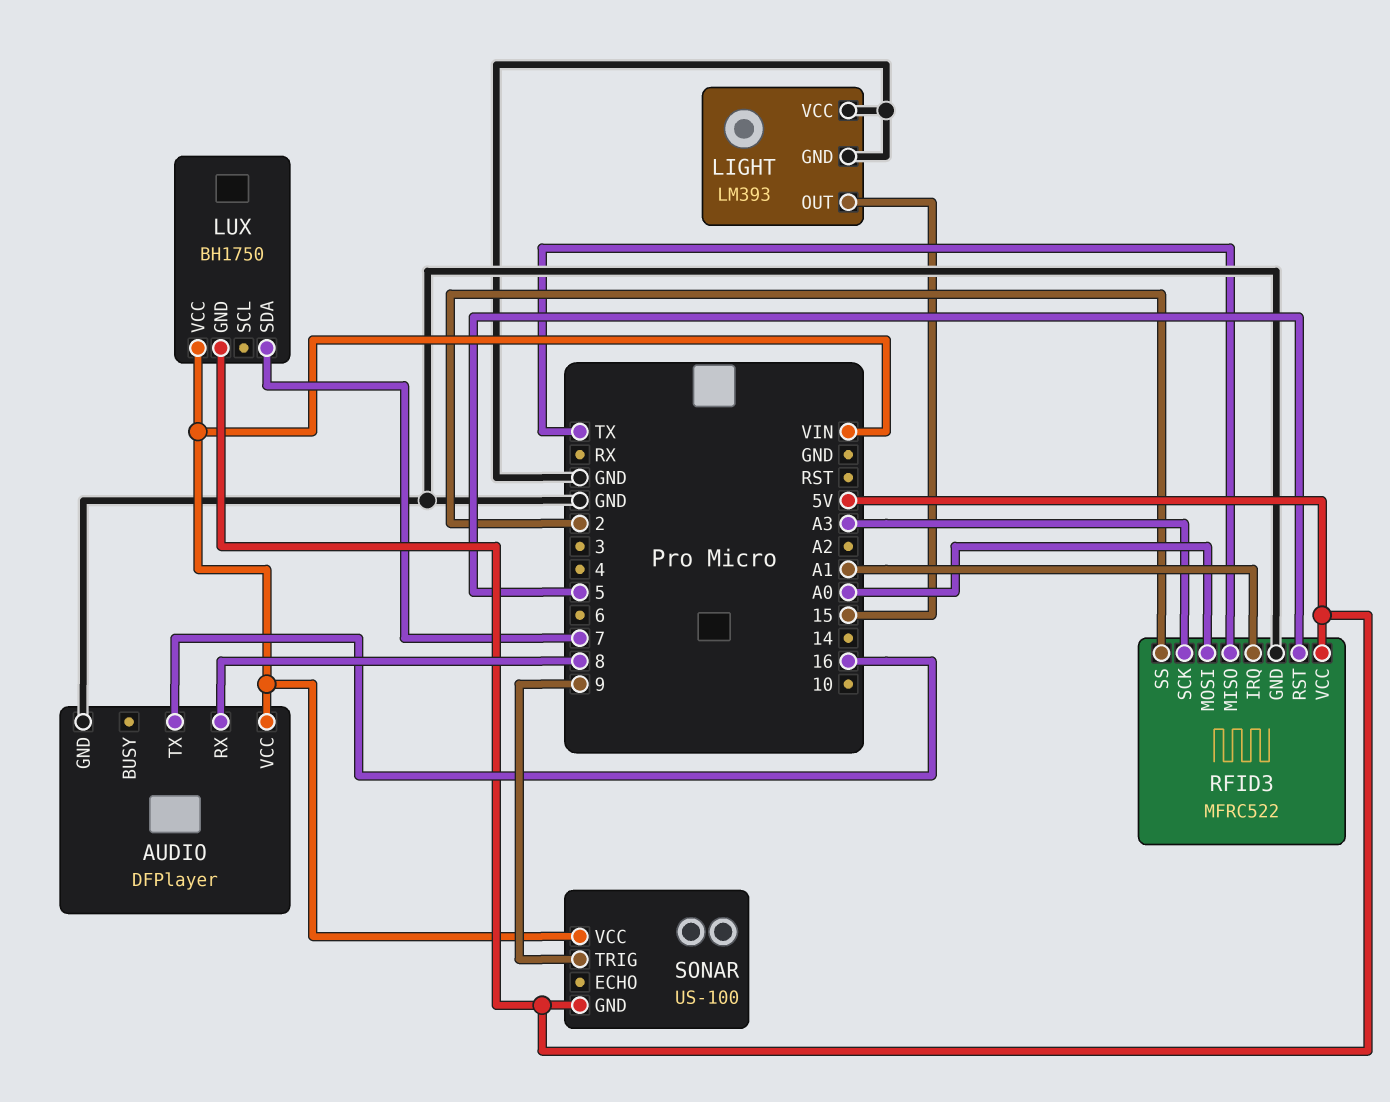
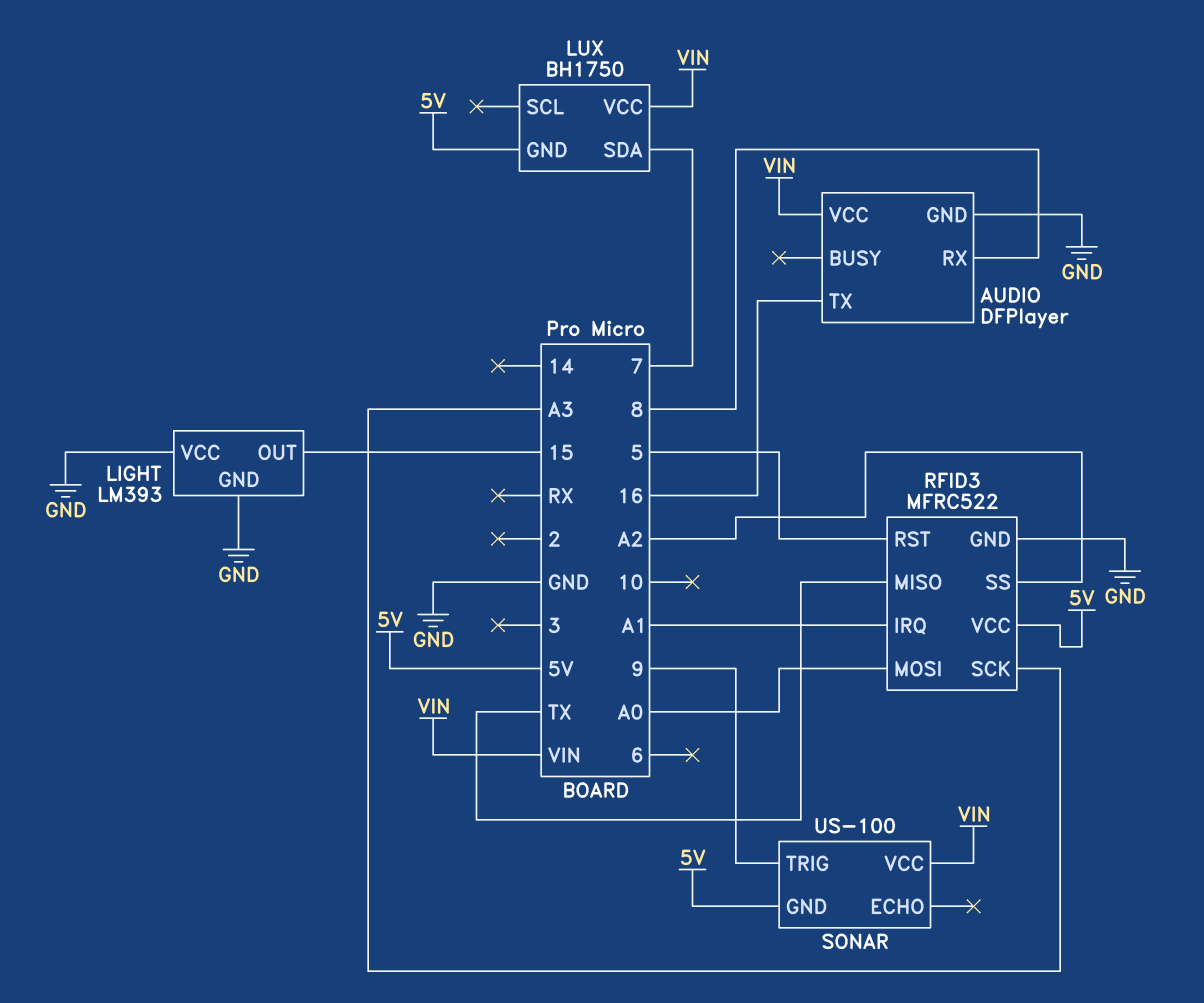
RFID3 pin SS: 2 -> A2

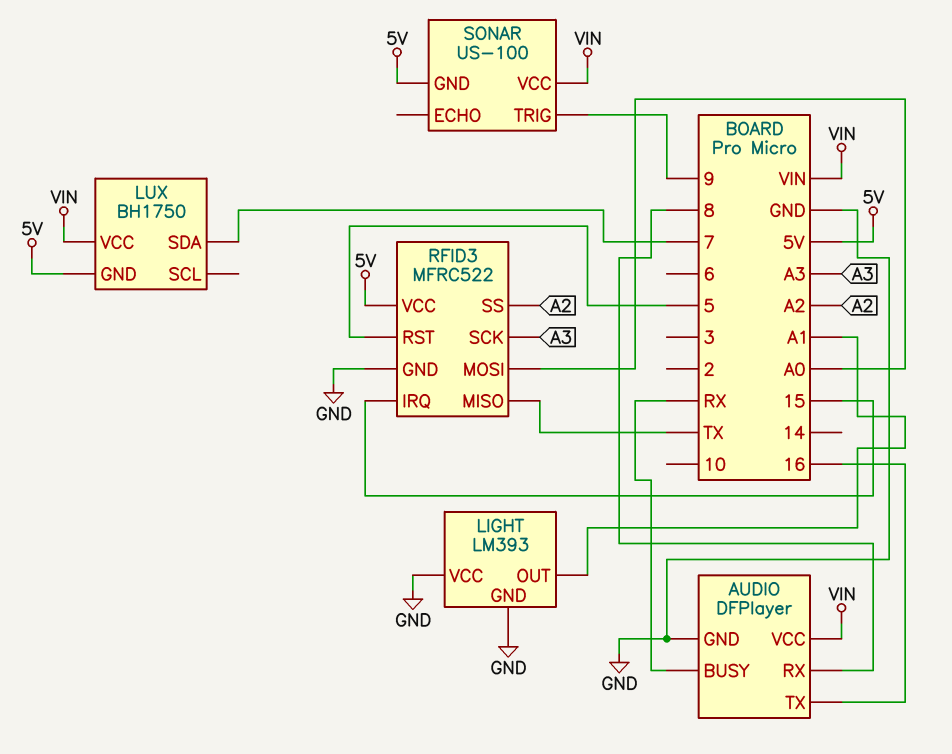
AUDIO pin BUSY: none -> RX
LIGHT pin OUT: 15 -> A1
RFID3 pin IRQ: A1 -> 15

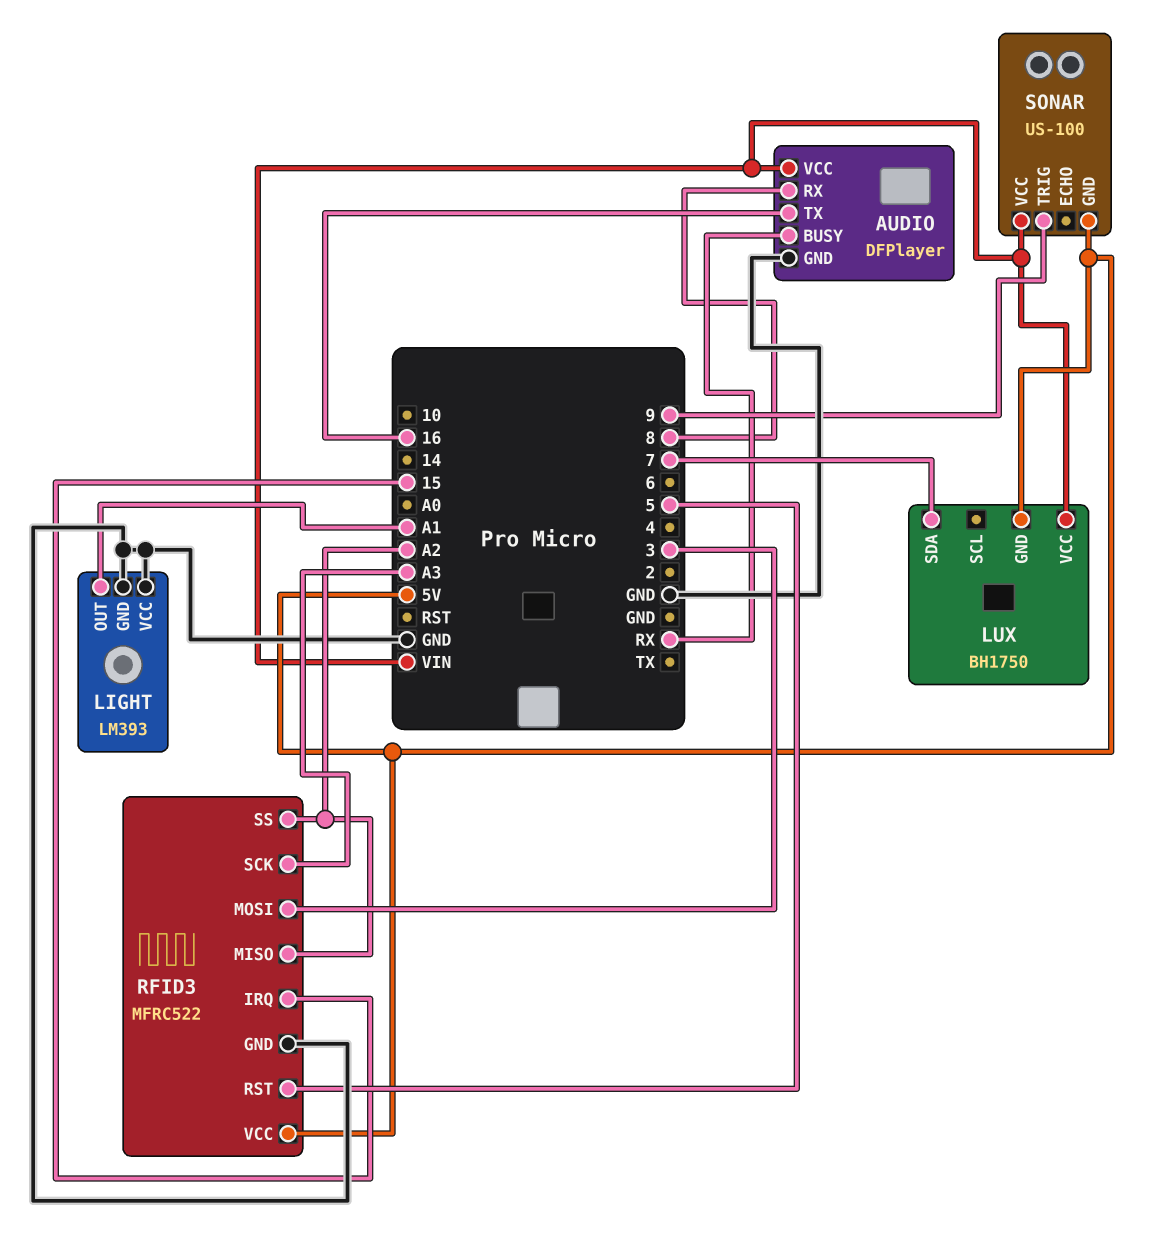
RFID3 pin MISO: TX -> A2
RFID3 pin MOSI: A0 -> 3

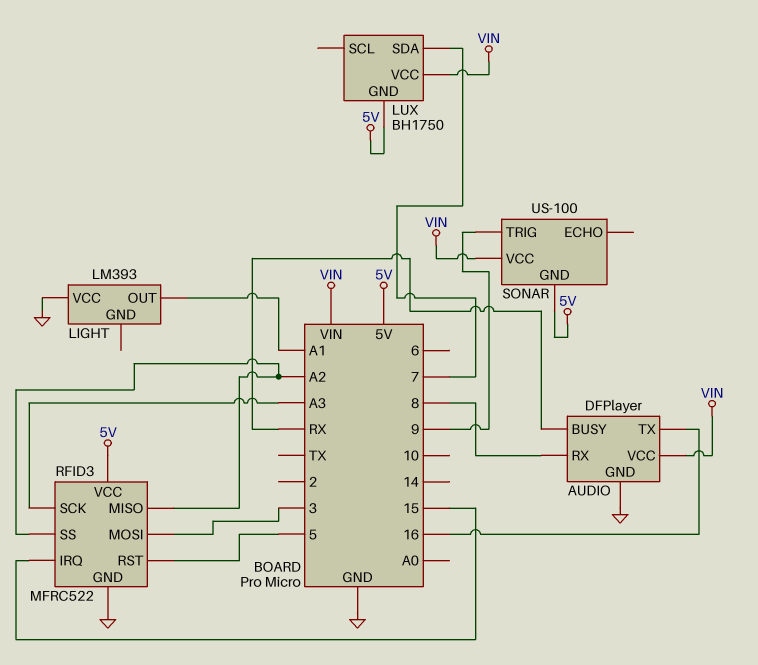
LIGHT pin GND: GND -> none

